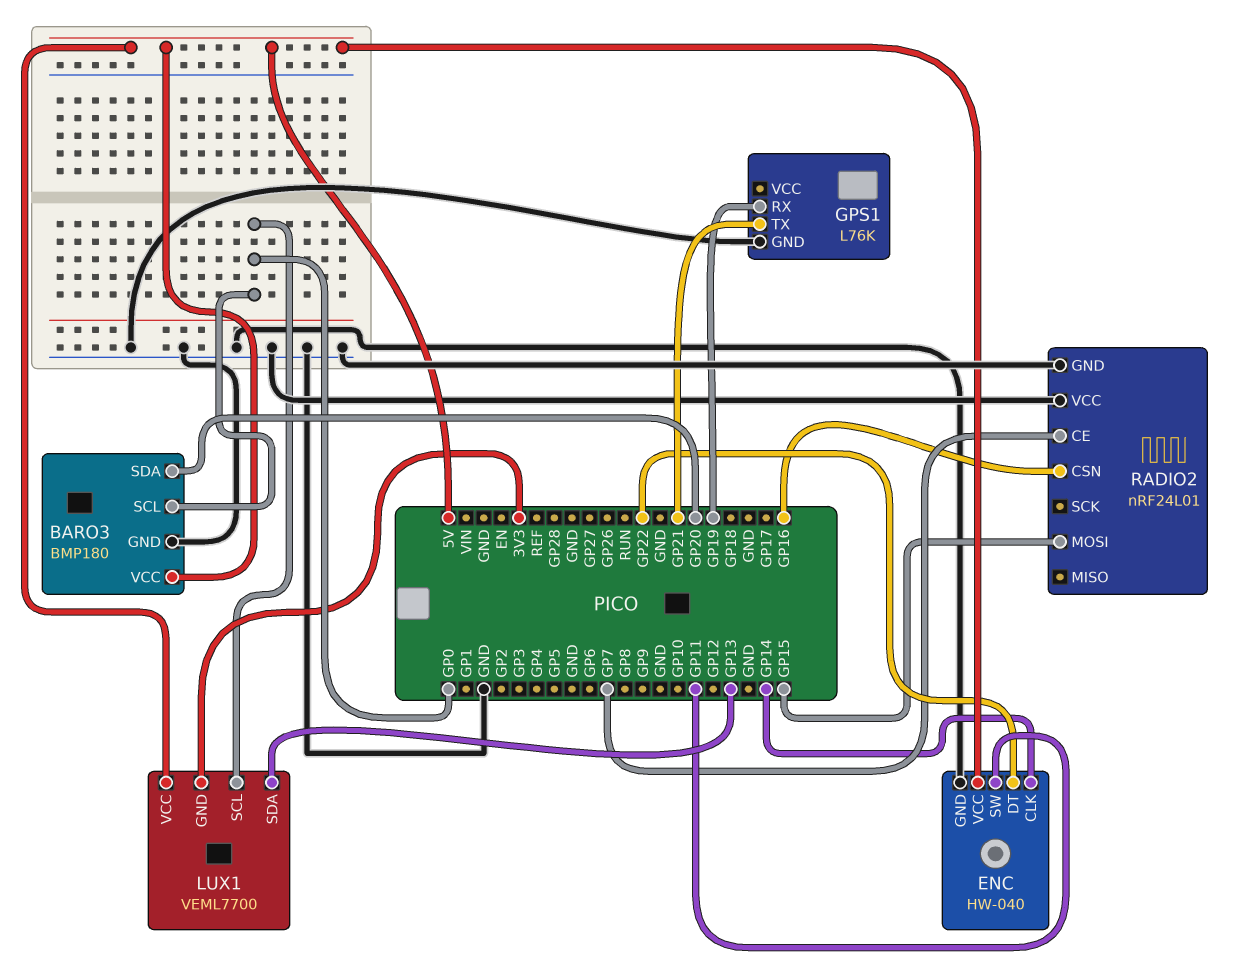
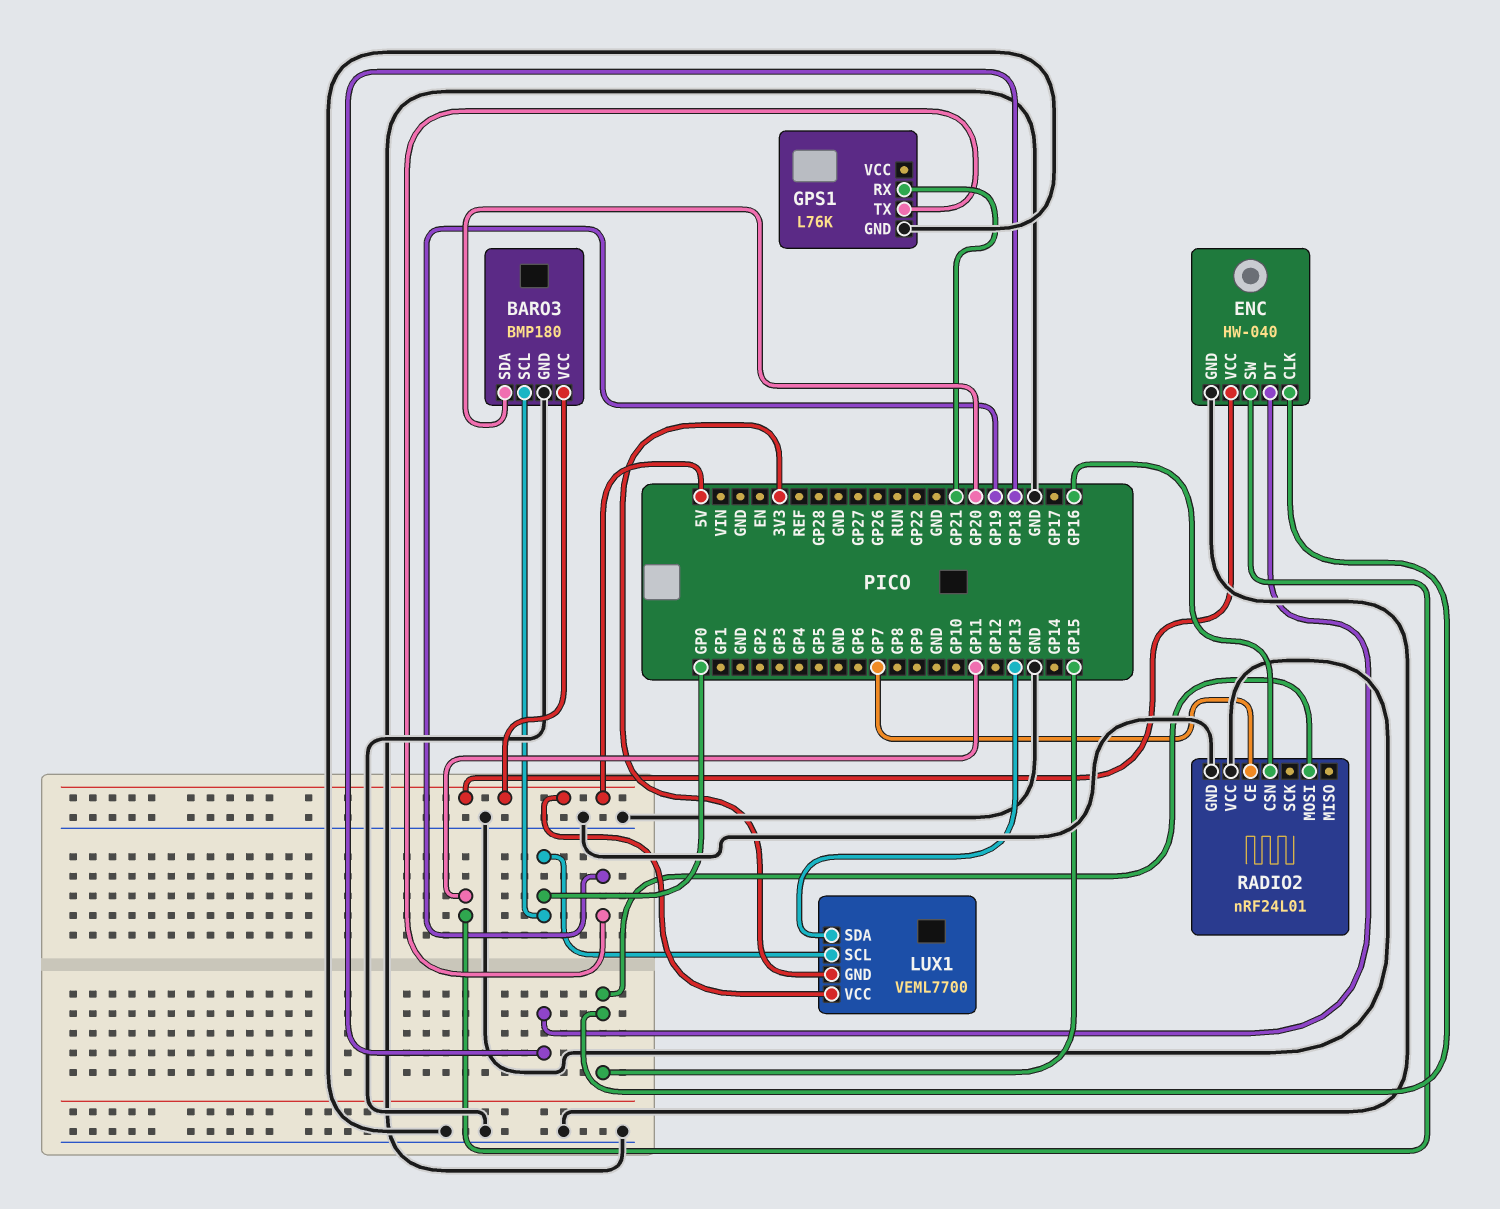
ENC pin CLK: GP14 -> GP15
ENC pin DT: GP22 -> GP18
GPS1 pin RX: GP19 -> GP21
GPS1 pin TX: GP21 -> GP19

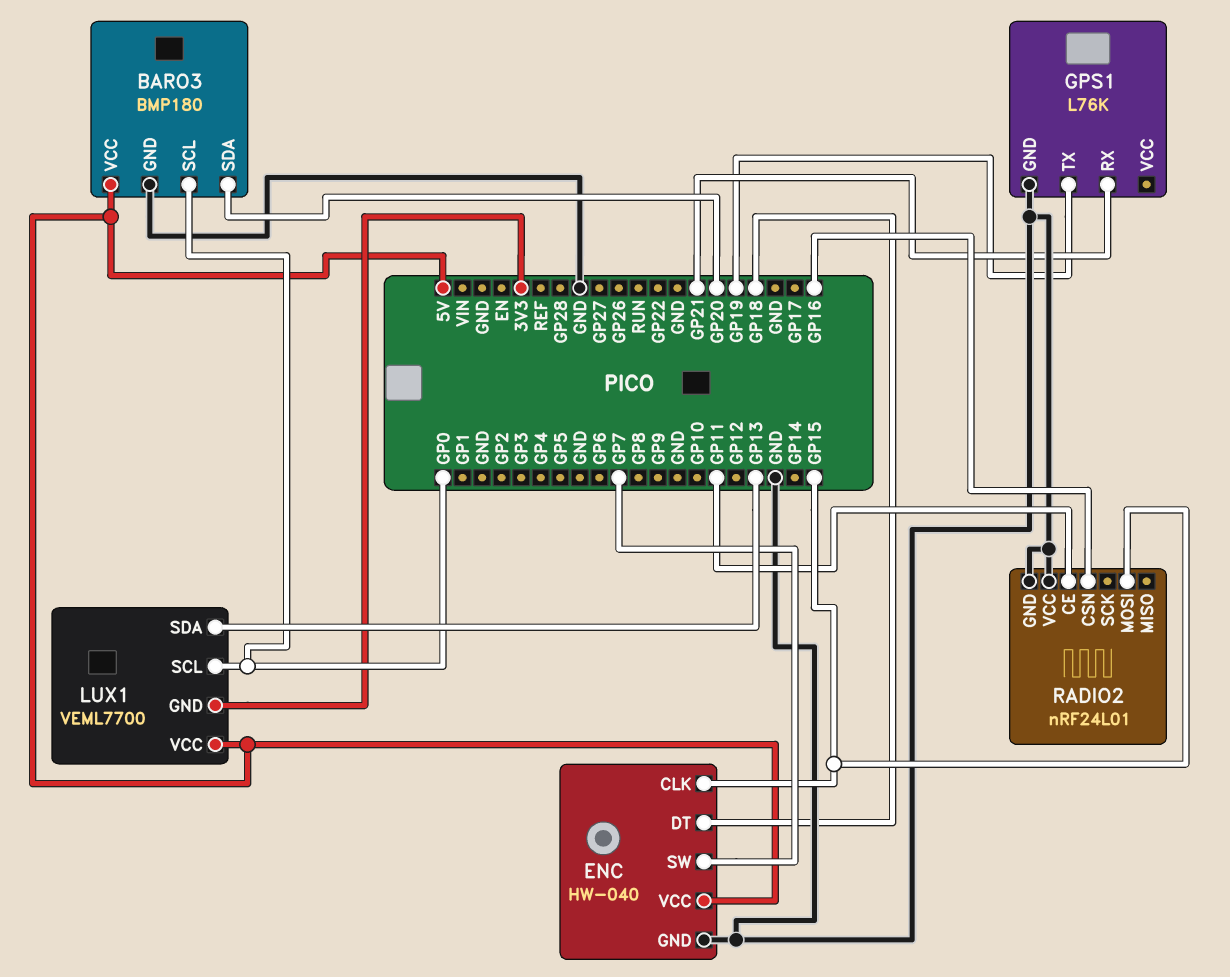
ENC pin SW: GP11 -> GP7
RADIO2 pin CE: GP7 -> GP11

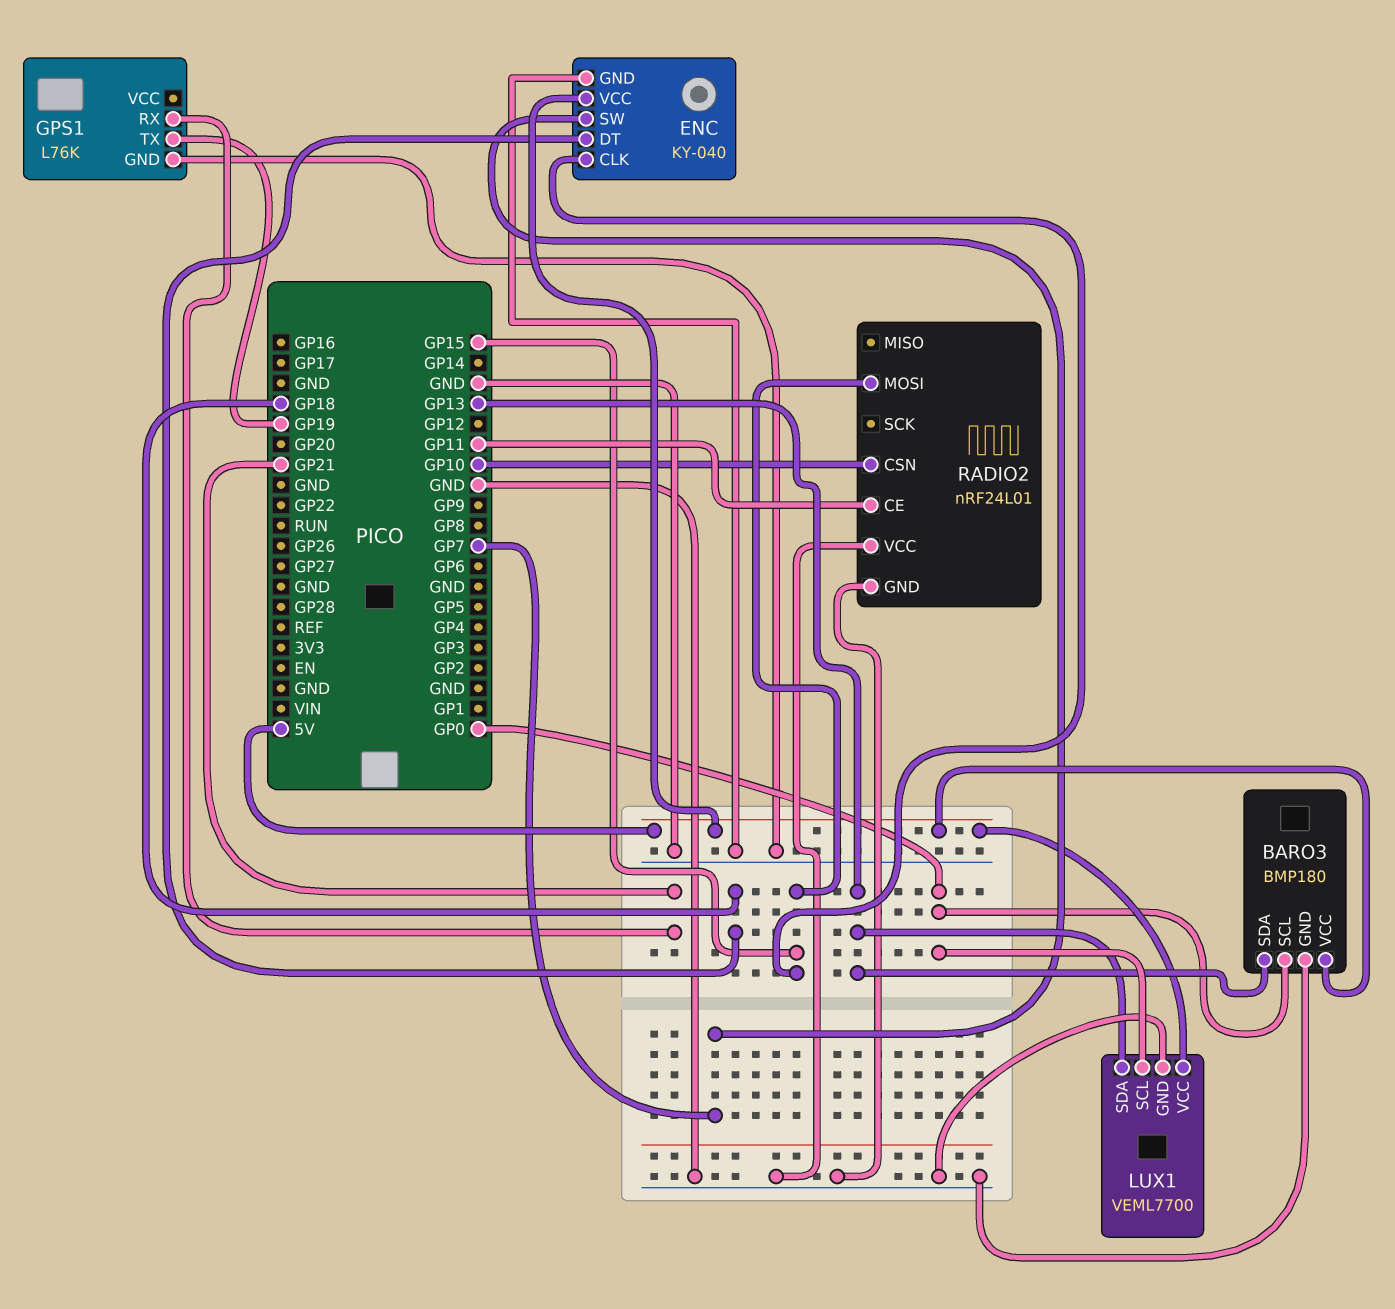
BARO3 pin SDA: GP20 -> GP13
ENC: HW-040 -> KY-040
LUX1 pin GND: 3V3 -> GND
RADIO2 pin CSN: GP16 -> GP10

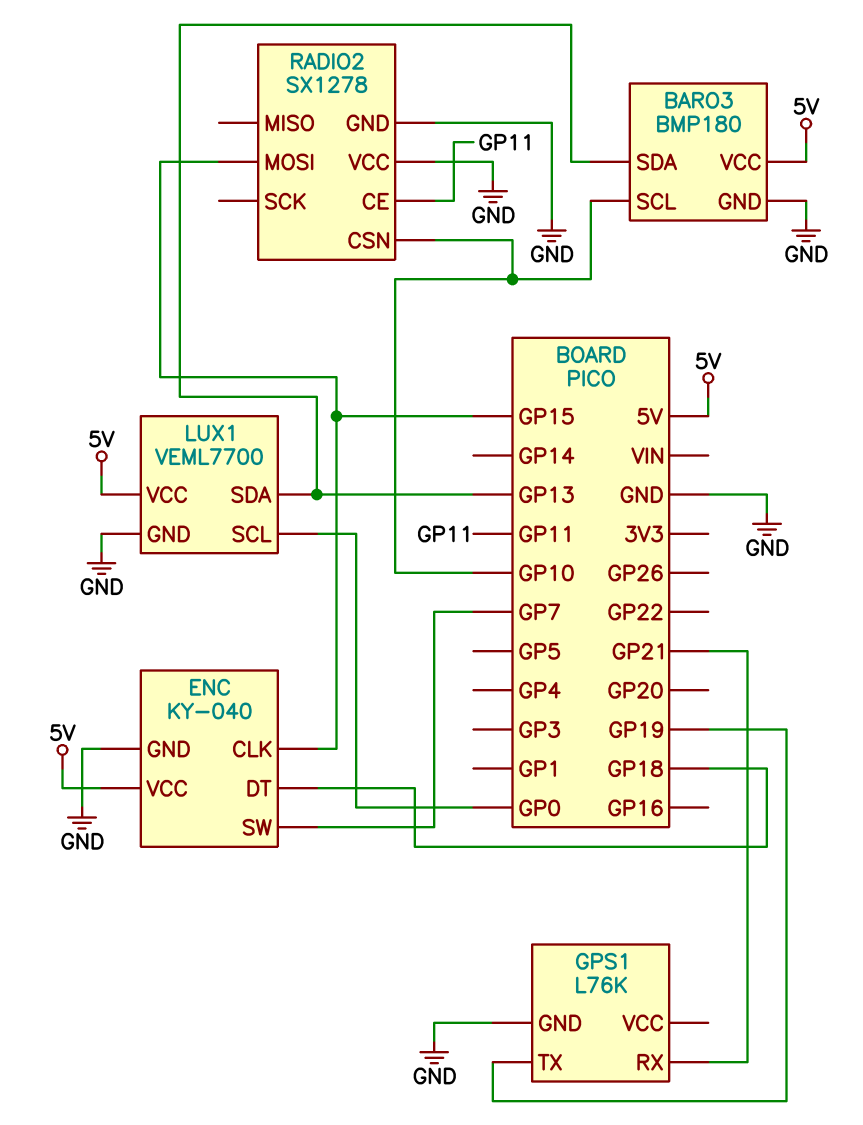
BARO3 pin SCL: GP0 -> GP10
RADIO2: nRF24L01 -> SX1278

